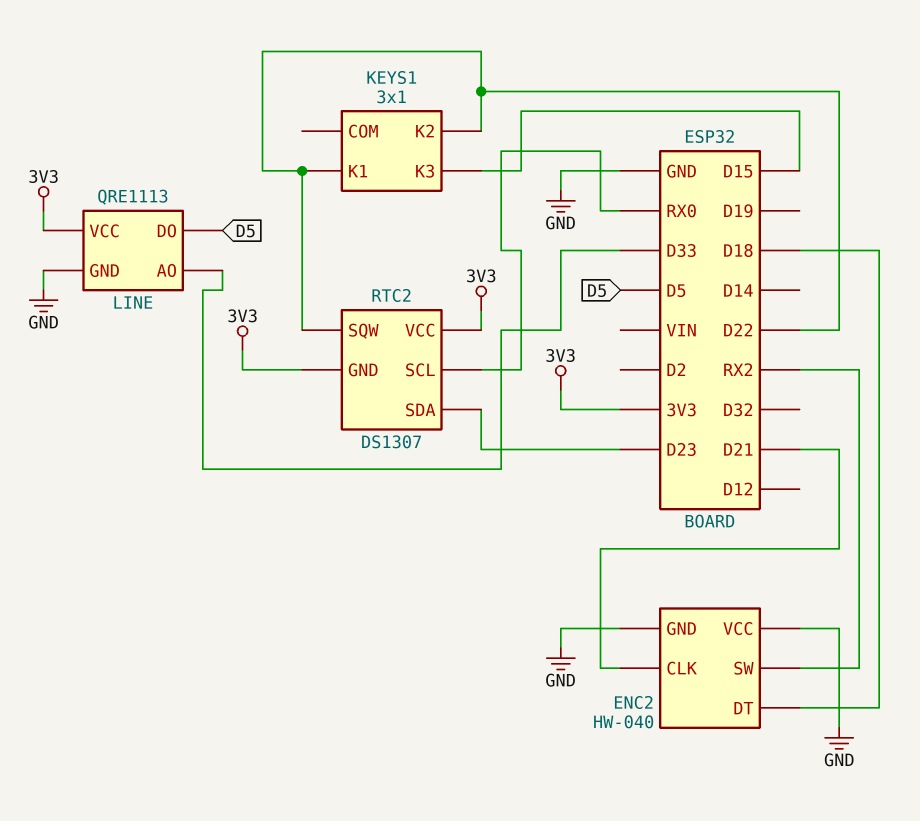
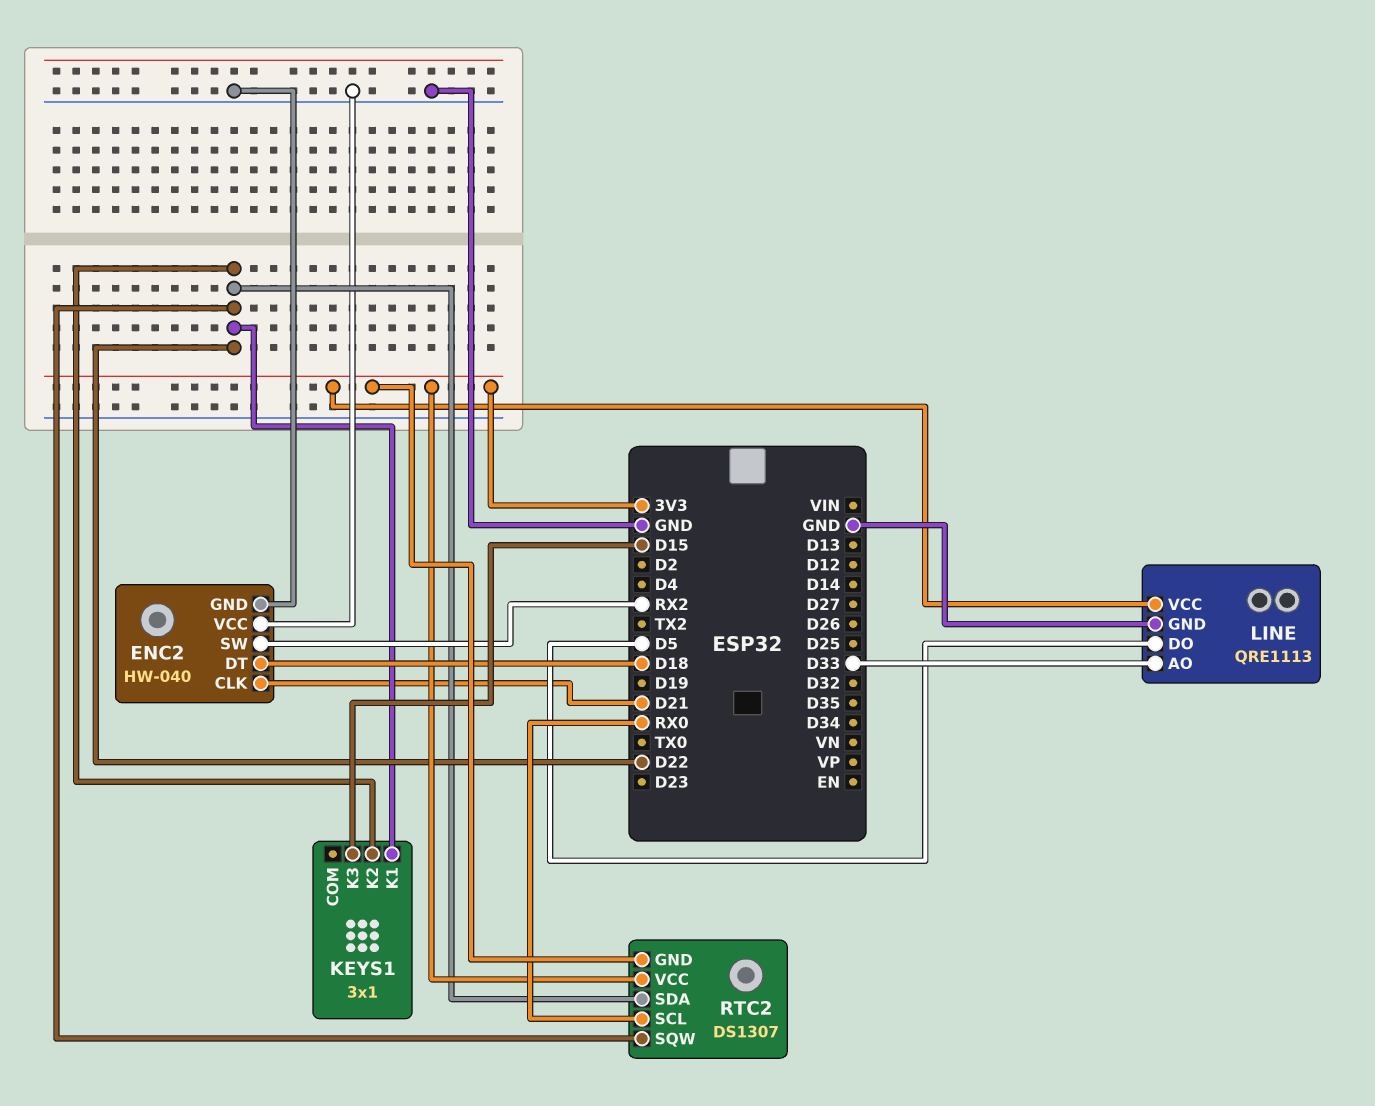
RTC2 pin SDA: D23 -> D22

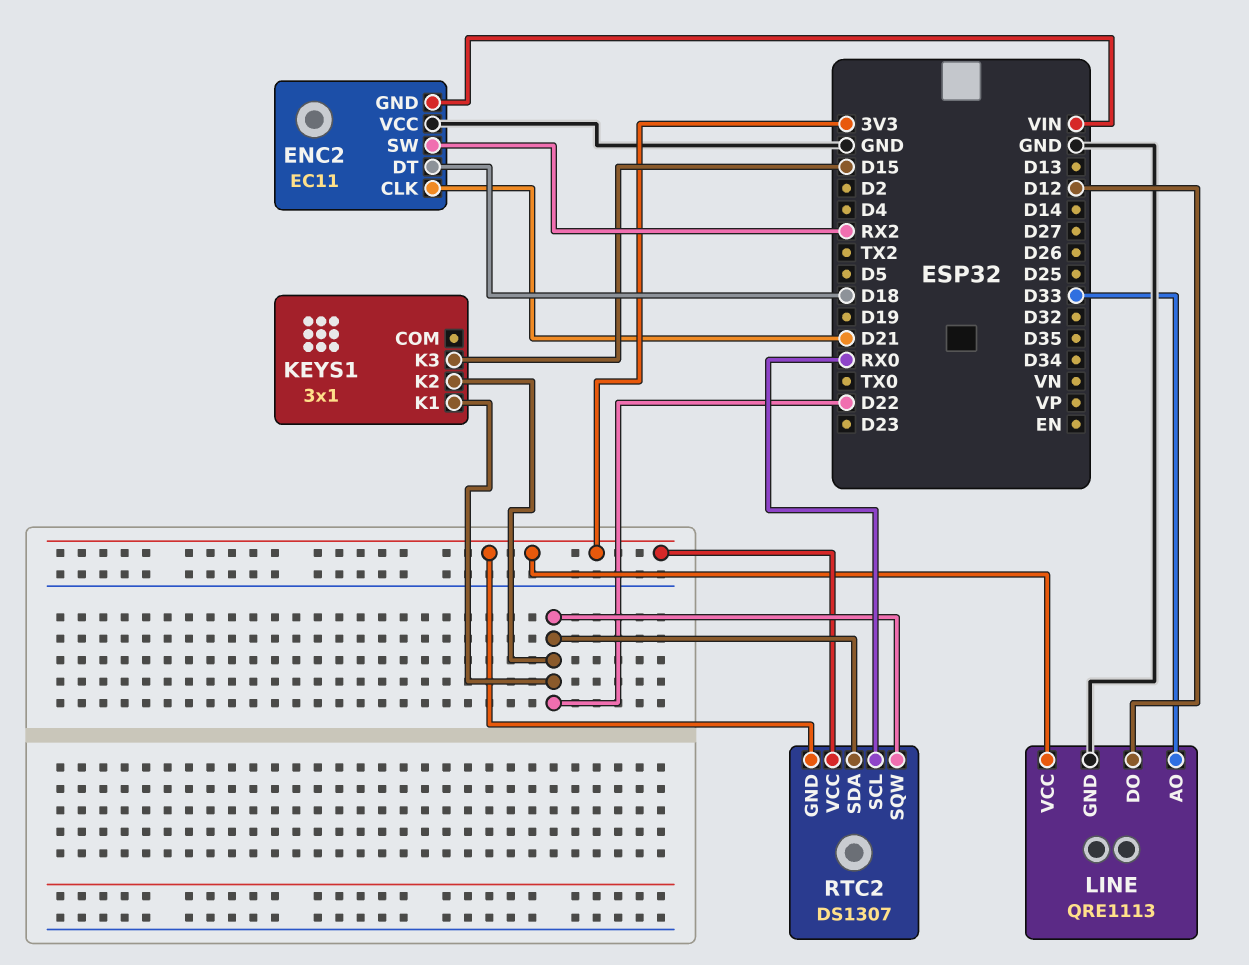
ENC2: HW-040 -> EC11
ENC2 pin GND: GND -> VIN
LINE pin DO: D5 -> D12

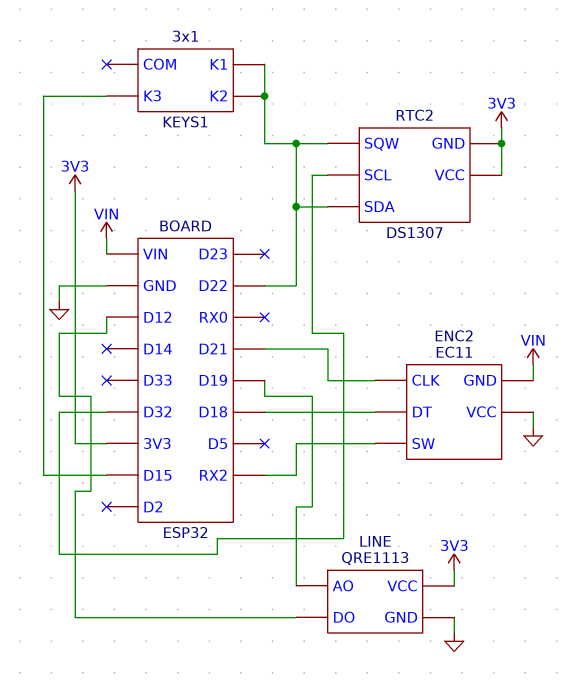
LINE pin AO: D33 -> D19
RTC2 pin SCL: RX0 -> D32

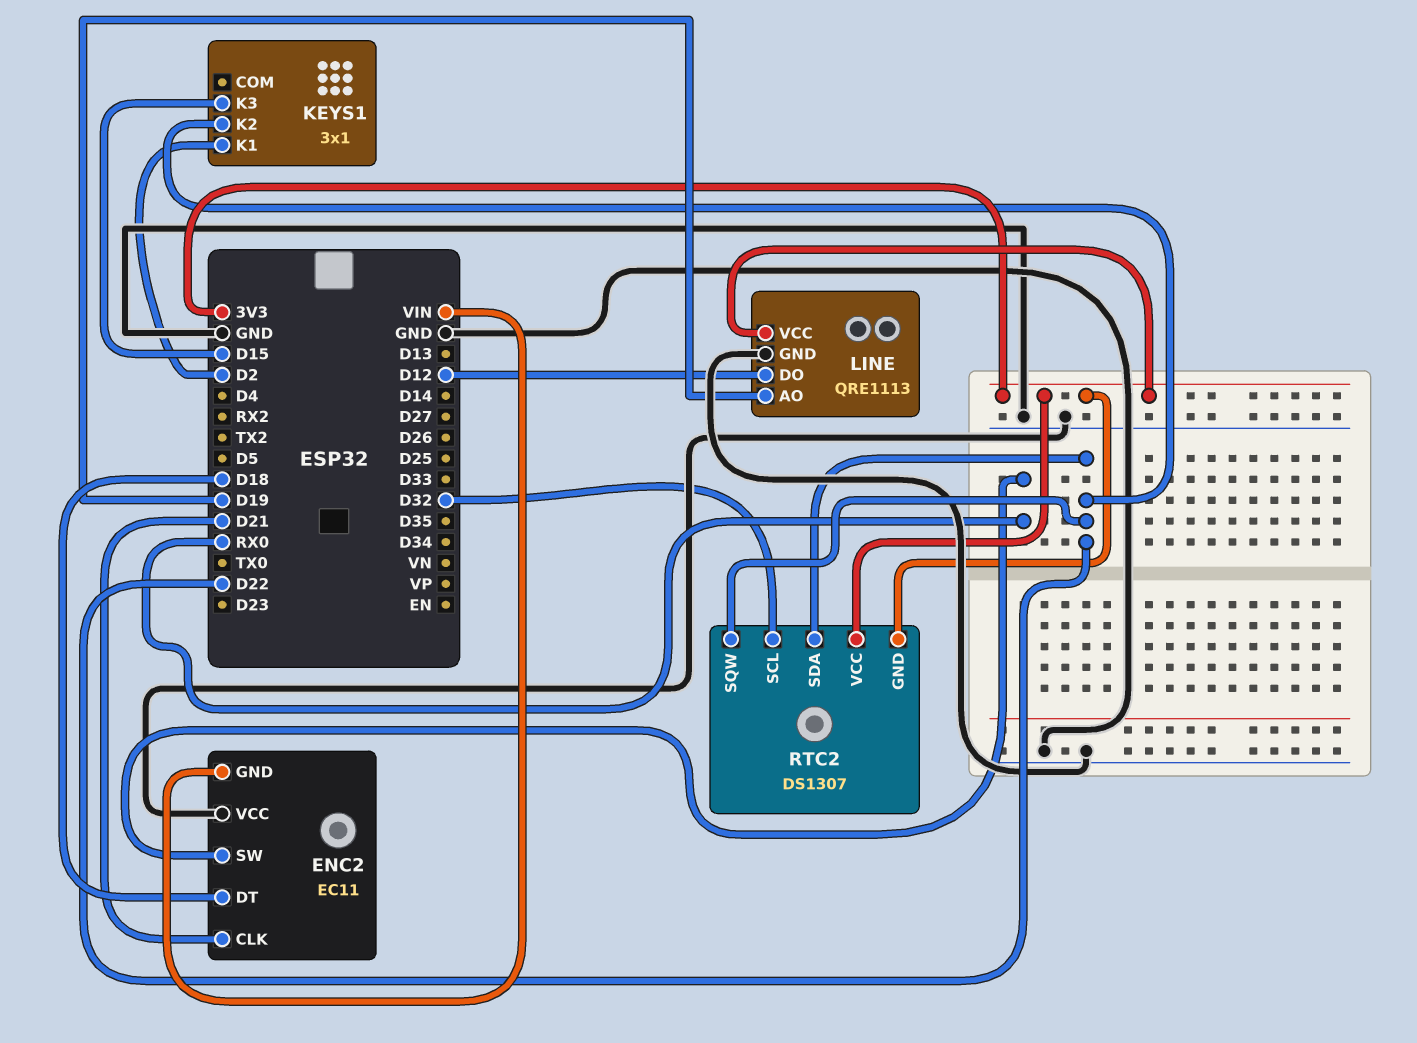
ENC2 pin SW: RX2 -> RX0
KEYS1 pin K1: D22 -> D2

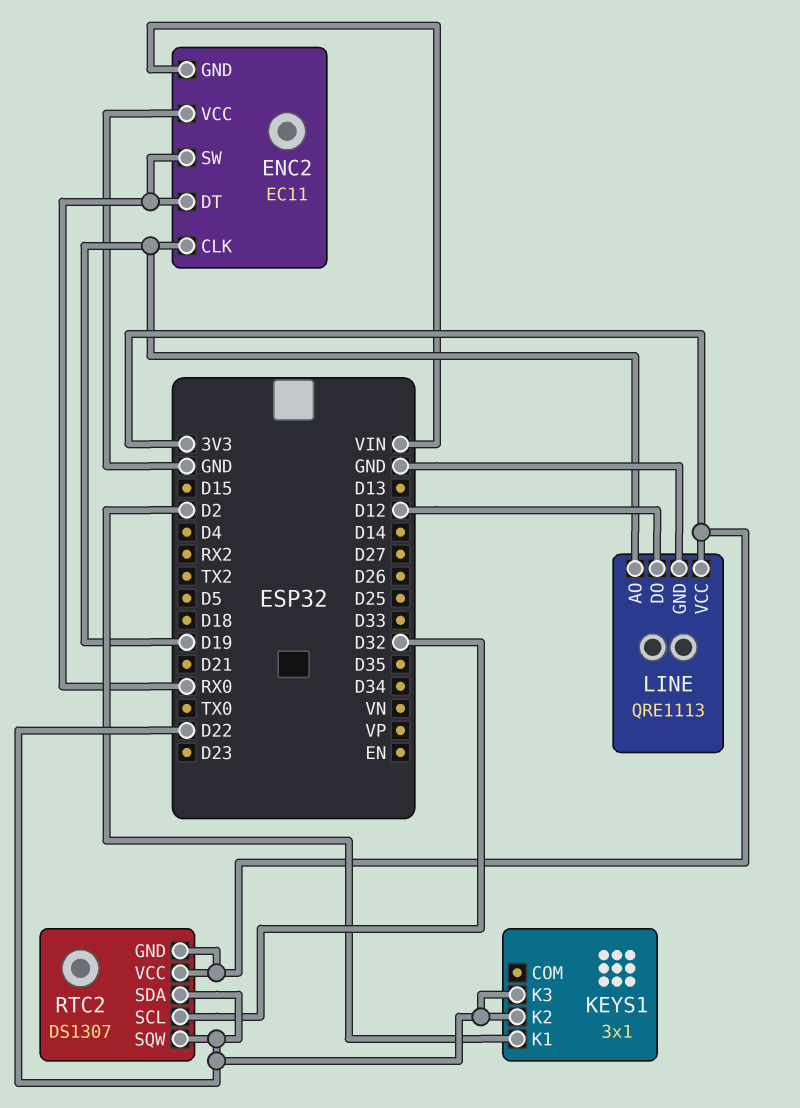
ENC2 pin CLK: D21 -> D19
ENC2 pin DT: D18 -> RX0
KEYS1 pin K3: D15 -> D22

